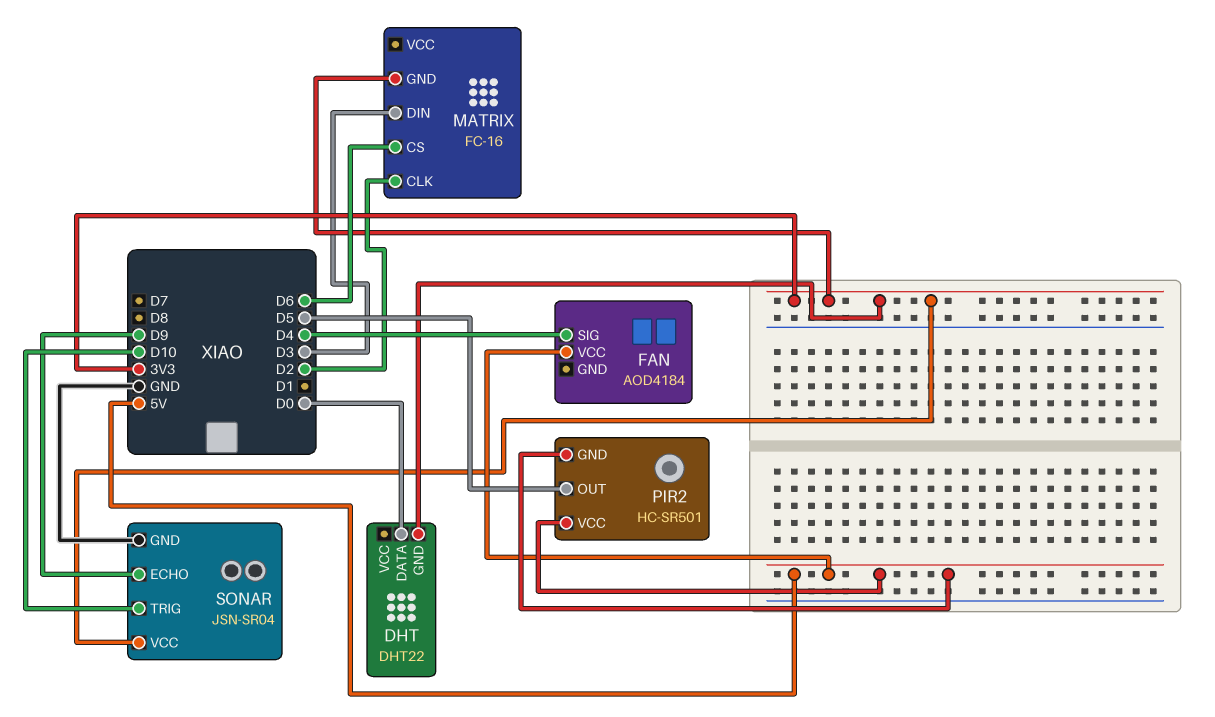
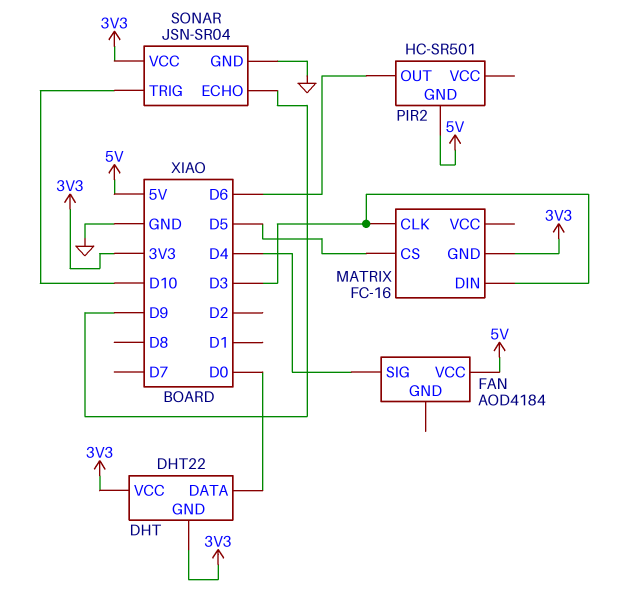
DHT pin VCC: none -> 3V3
MATRIX pin CLK: D2 -> D3
MATRIX pin CS: D6 -> D5
PIR2 pin OUT: D5 -> D6
PIR2 pin VCC: 5V -> none

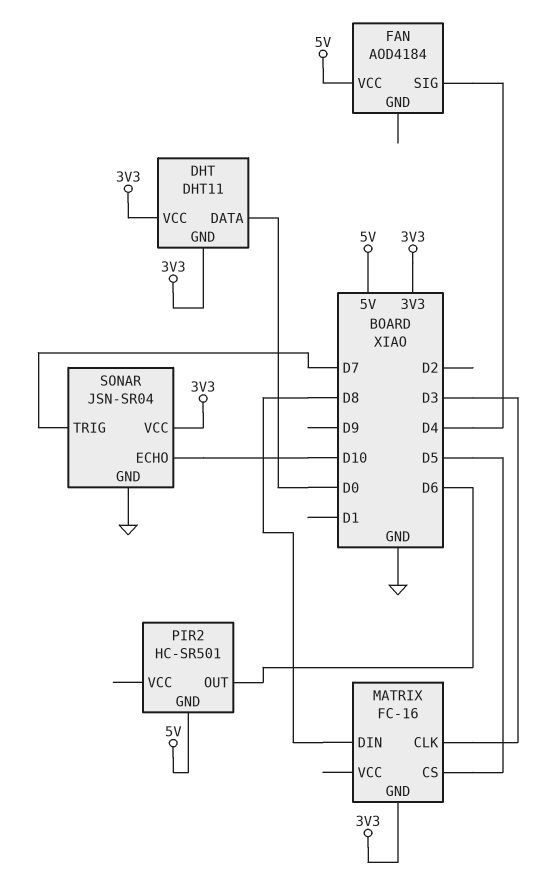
DHT: DHT22 -> DHT11
MATRIX pin DIN: D3 -> D8
SONAR pin ECHO: D9 -> D10
SONAR pin TRIG: D10 -> D7

